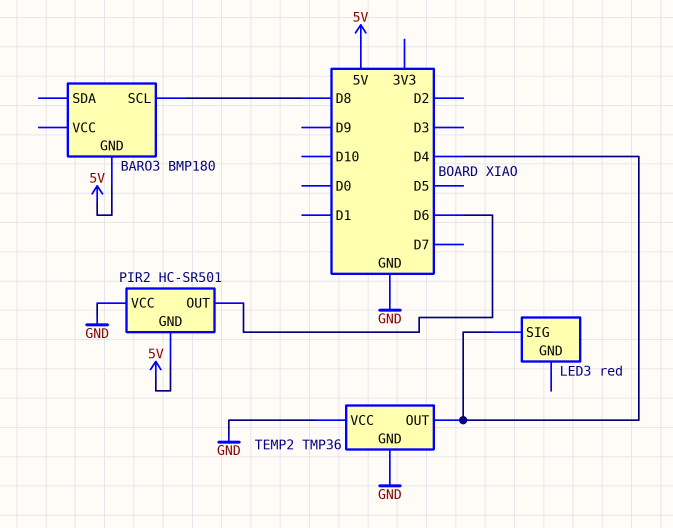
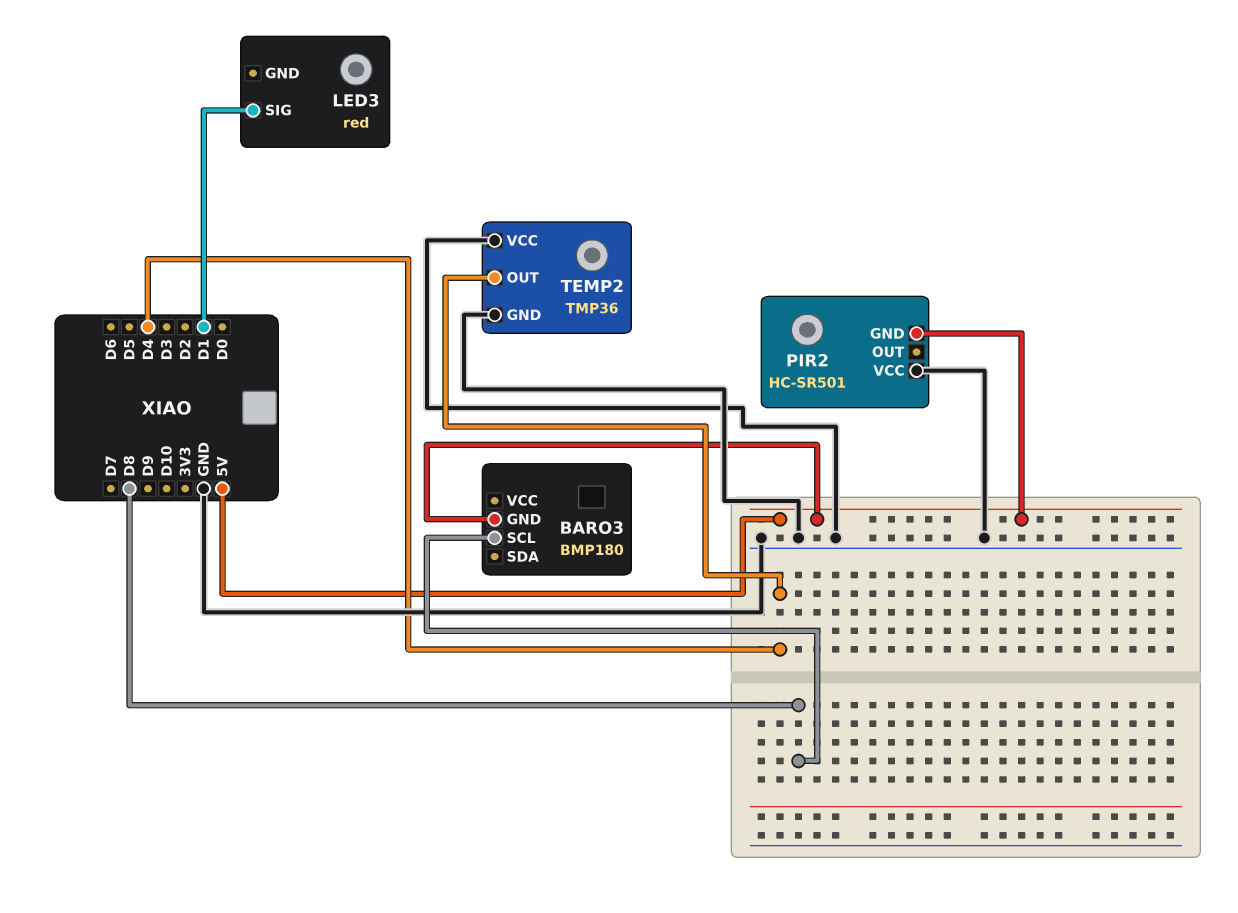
LED3 pin SIG: D4 -> D1
PIR2 pin OUT: D6 -> none

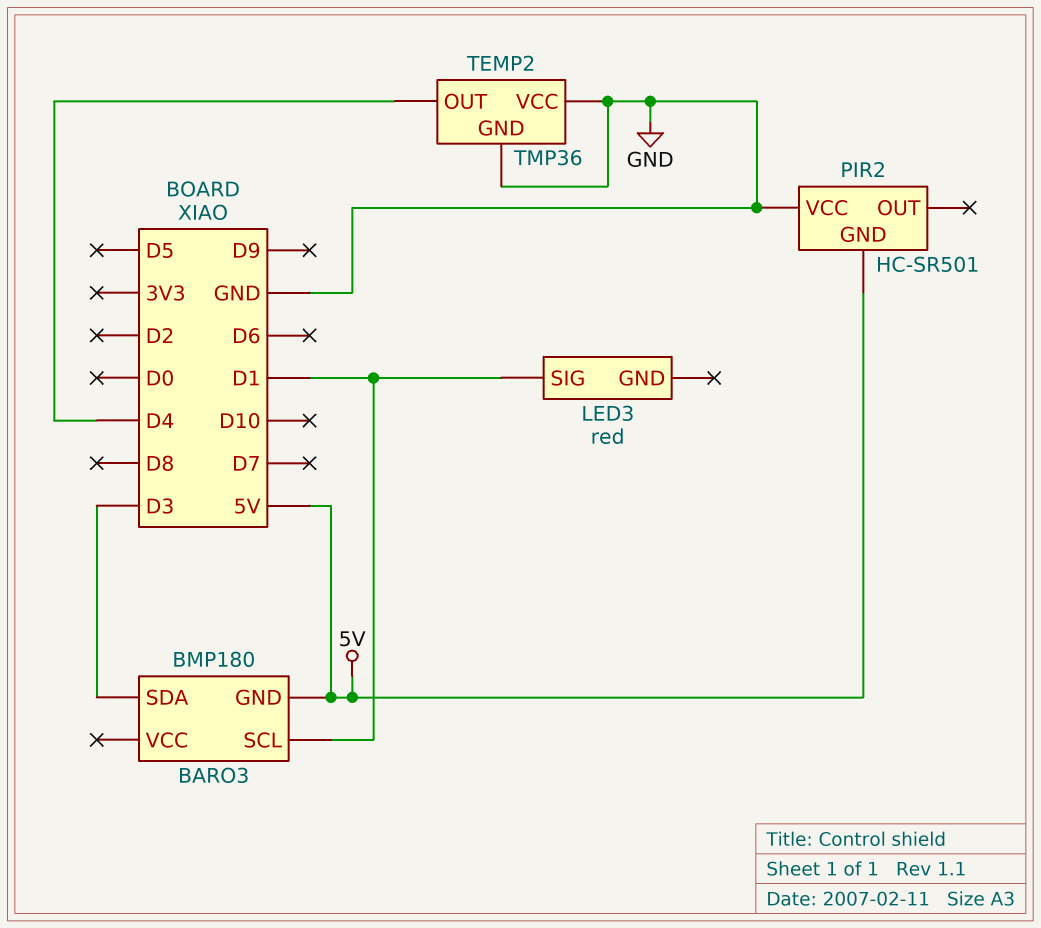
BARO3 pin SCL: D8 -> D1
BARO3 pin SDA: none -> D3

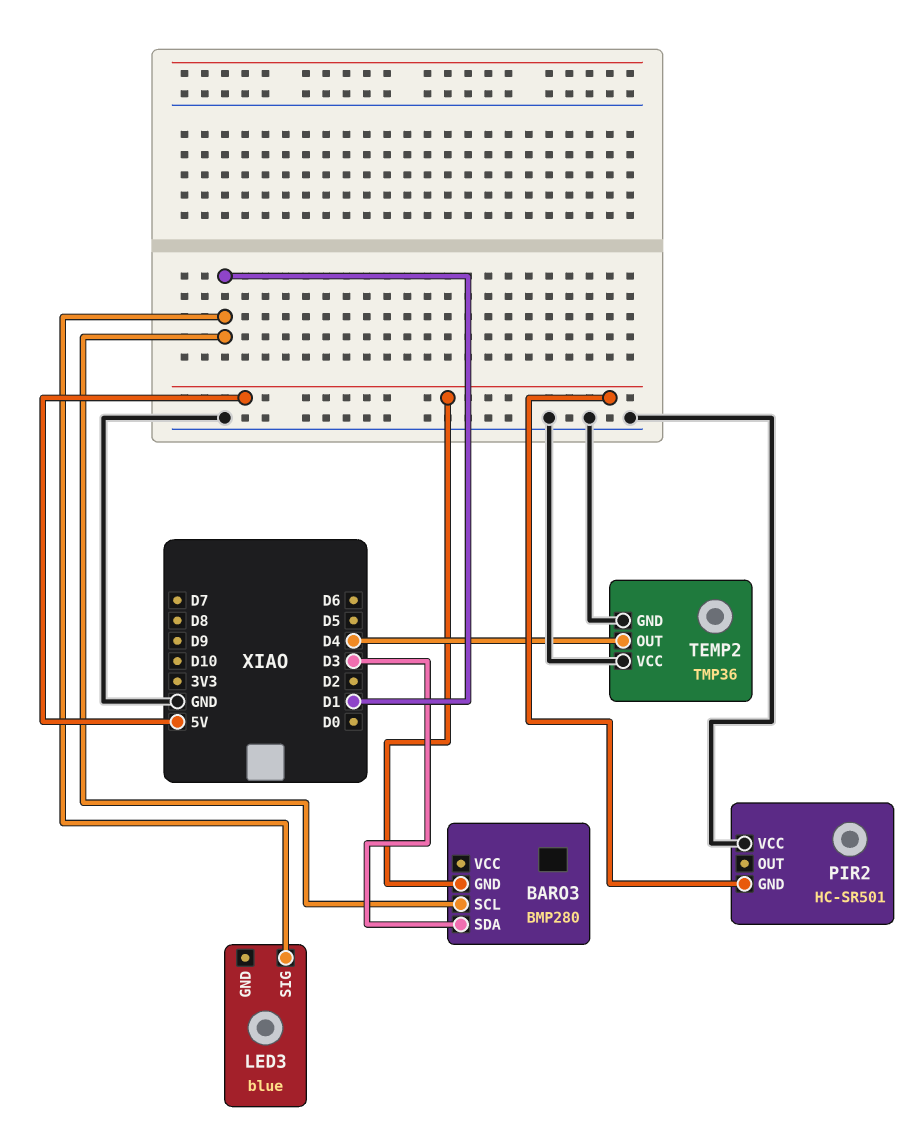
BARO3: BMP180 -> BMP280
LED3: red -> blue

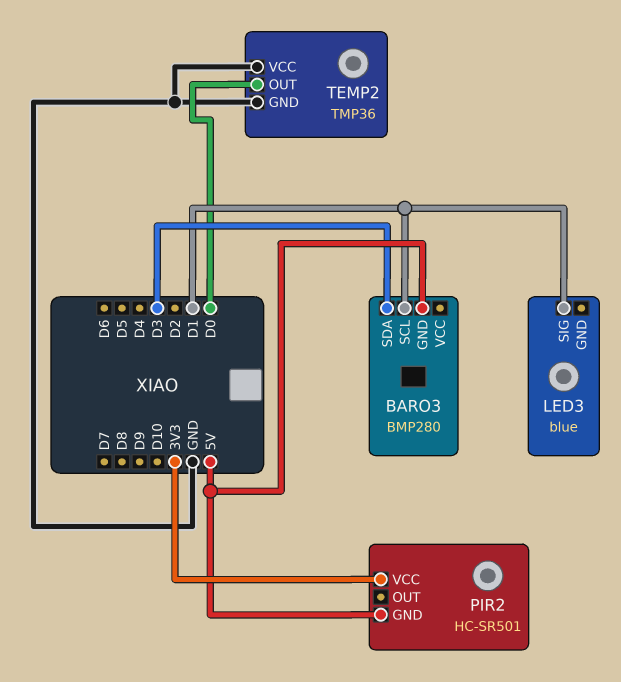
PIR2 pin VCC: GND -> 3V3
TEMP2 pin OUT: D4 -> D0

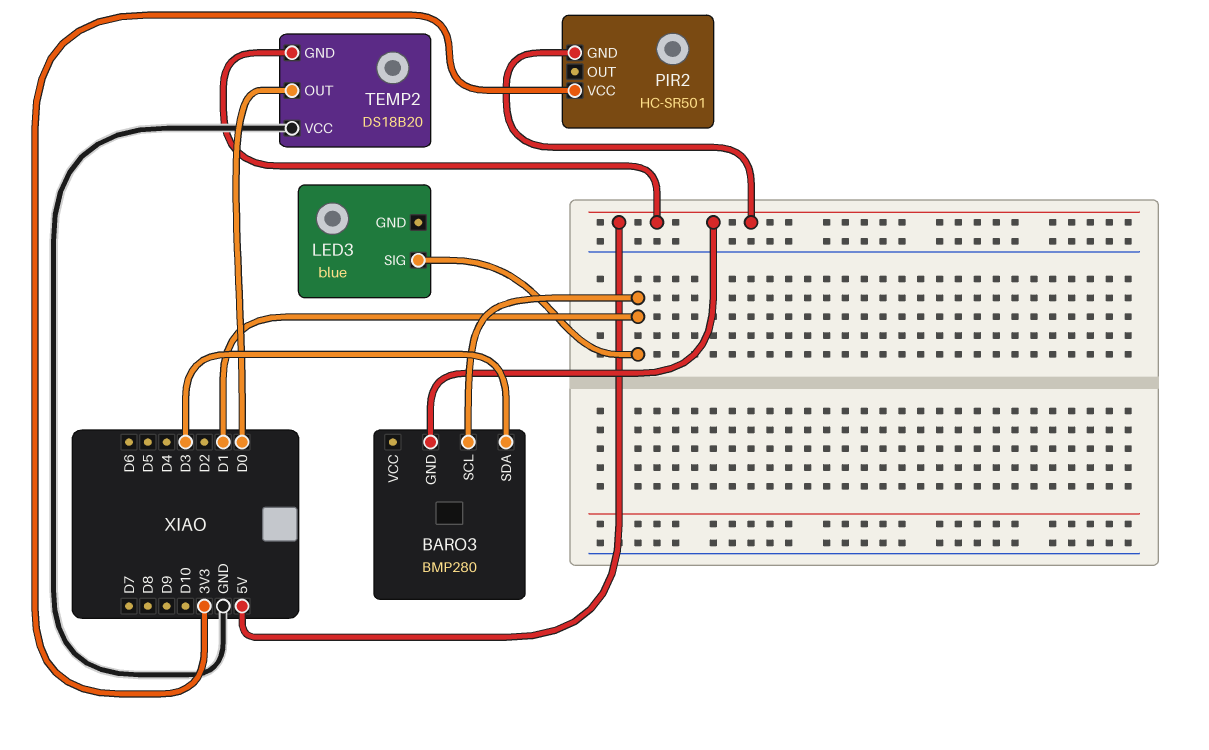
TEMP2: TMP36 -> DS18B20
TEMP2 pin GND: GND -> 5V

